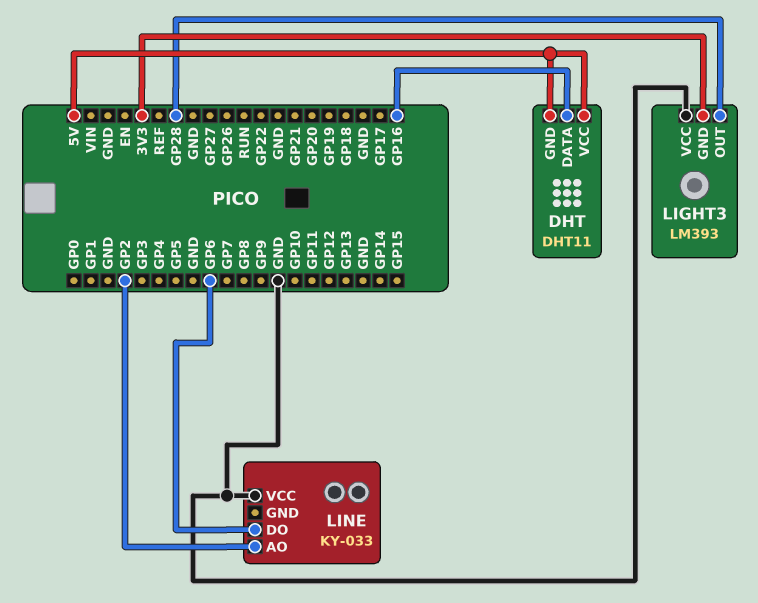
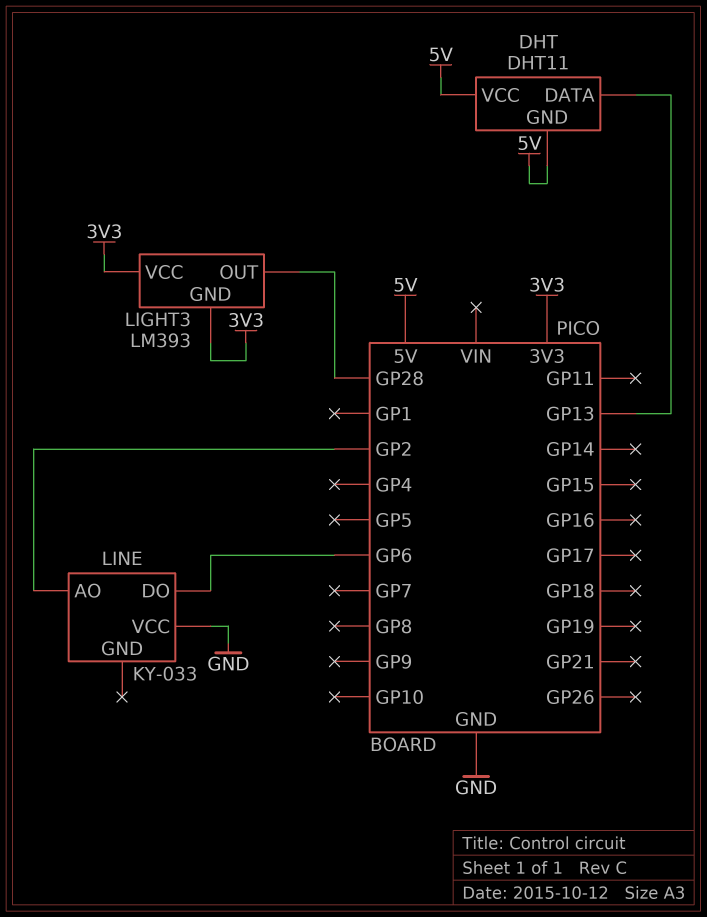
DHT pin DATA: GP16 -> GP13
LIGHT3 pin VCC: GND -> 3V3

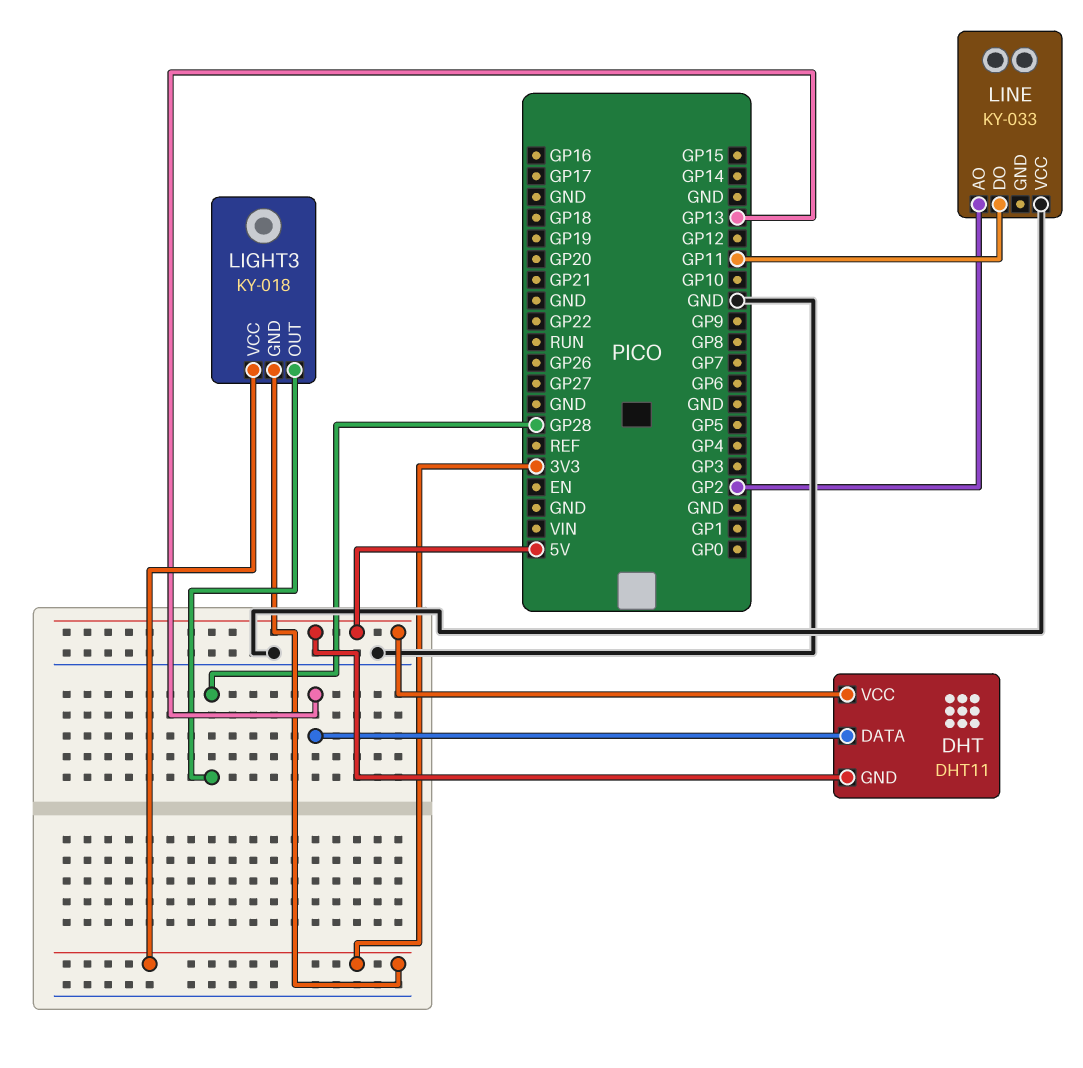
LIGHT3: LM393 -> KY-018
LINE pin DO: GP6 -> GP11

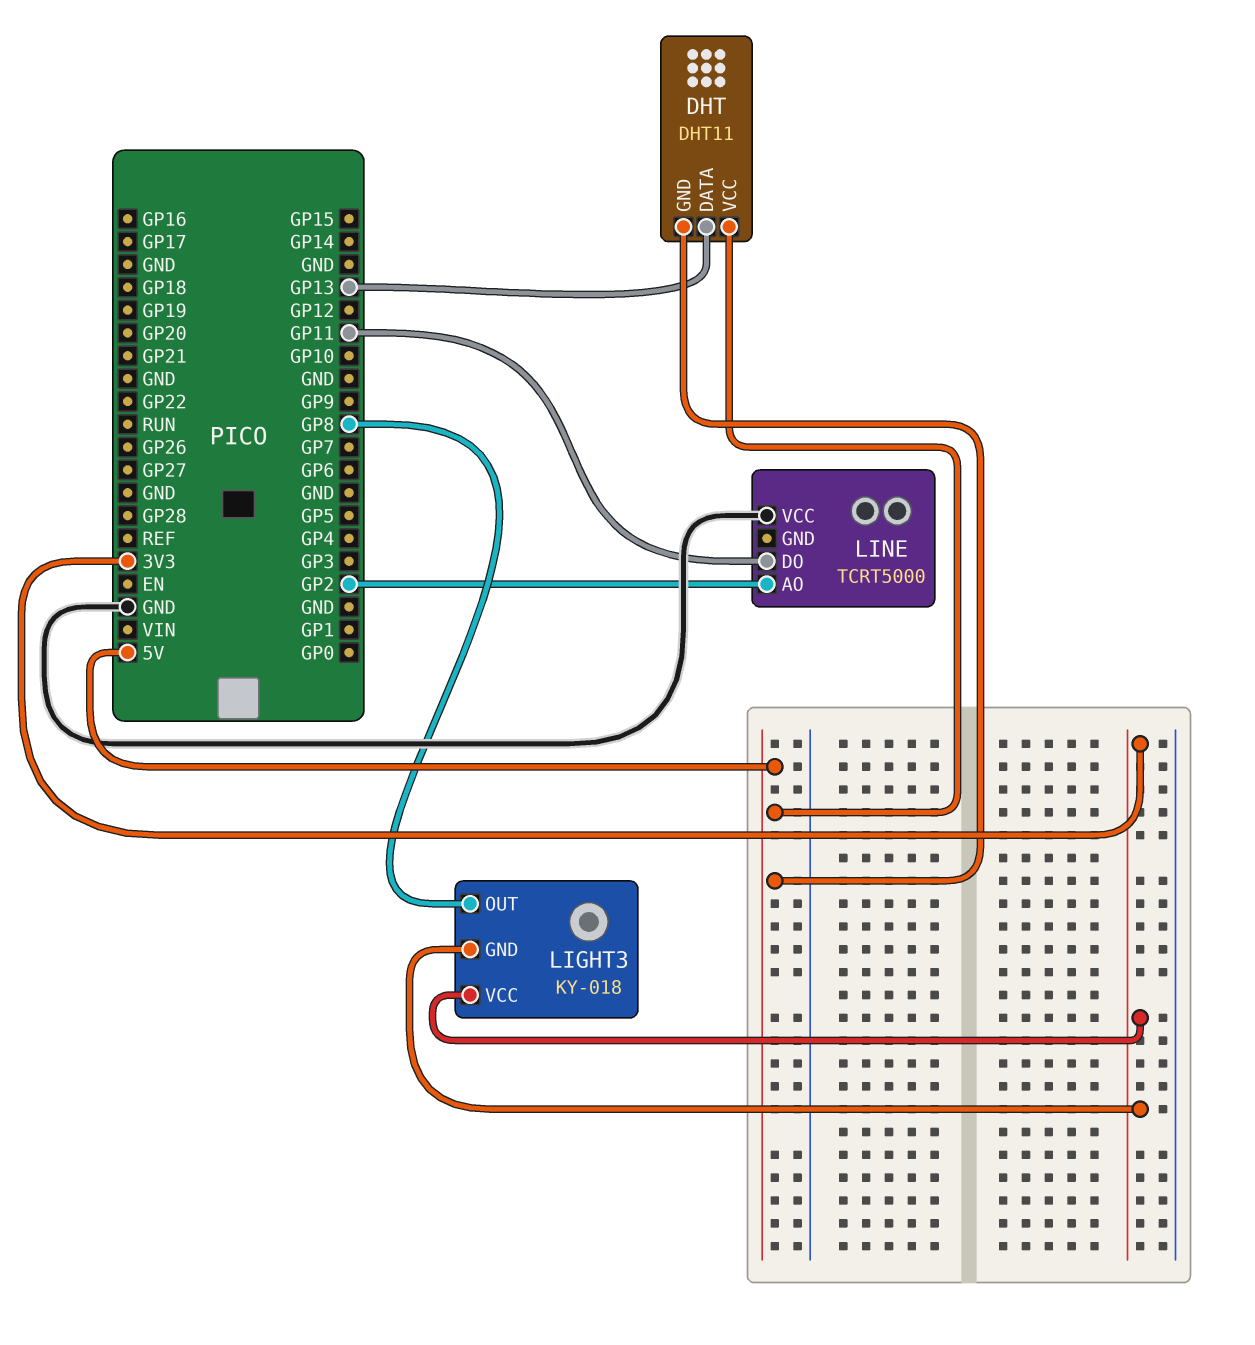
LIGHT3 pin OUT: GP28 -> GP8
LINE: KY-033 -> TCRT5000

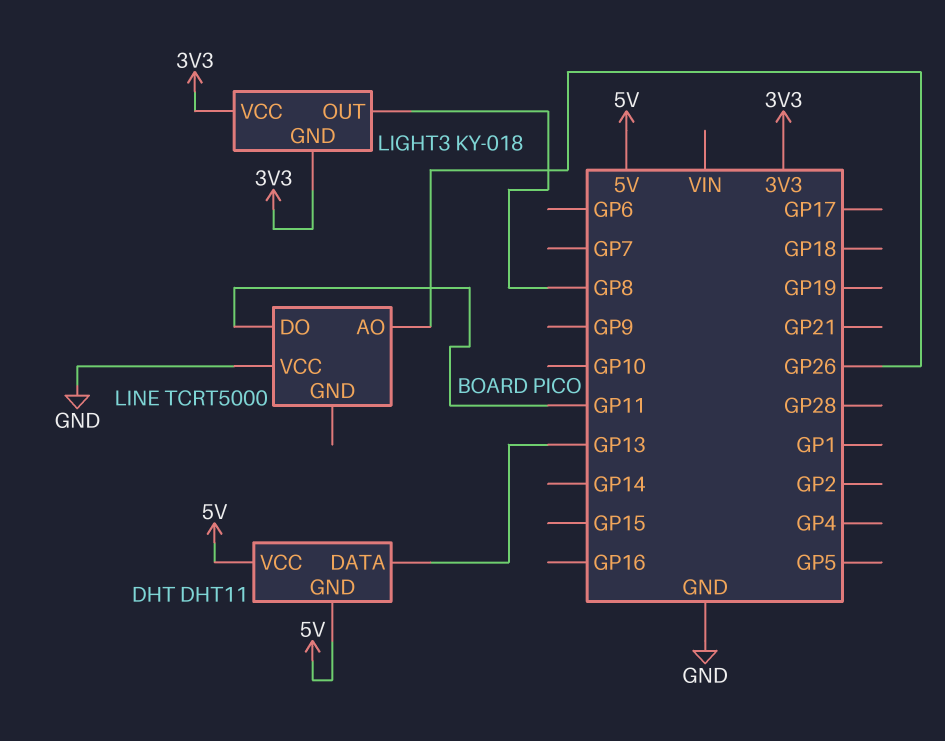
LINE pin AO: GP2 -> GP26

